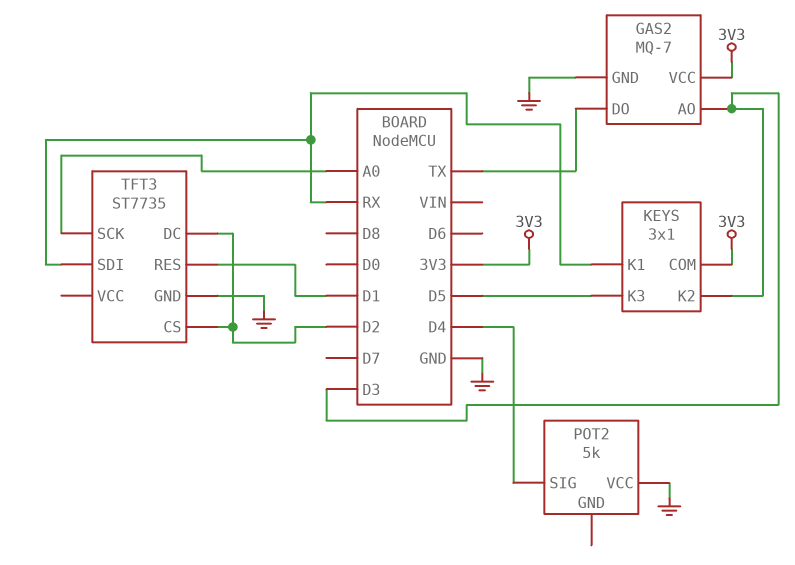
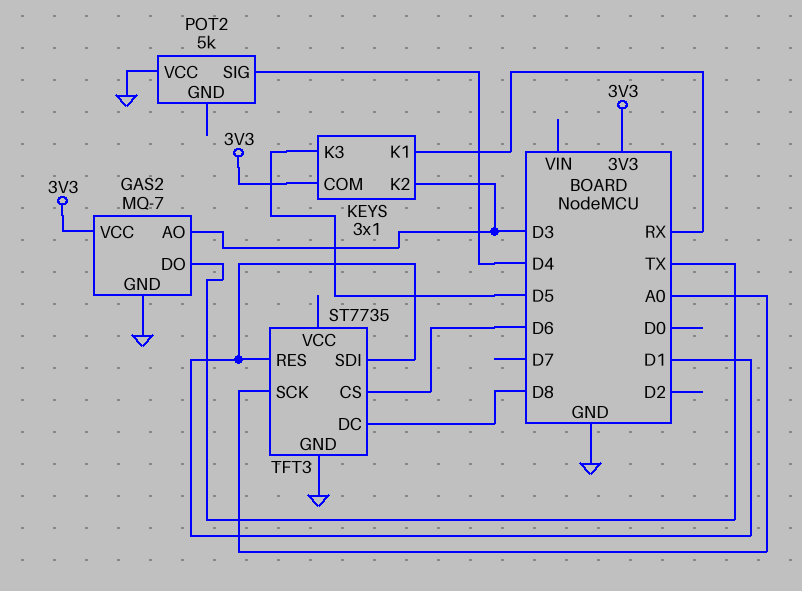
TFT3 pin CS: D2 -> D6
TFT3 pin DC: D2 -> D8
TFT3 pin SDI: RX -> D1

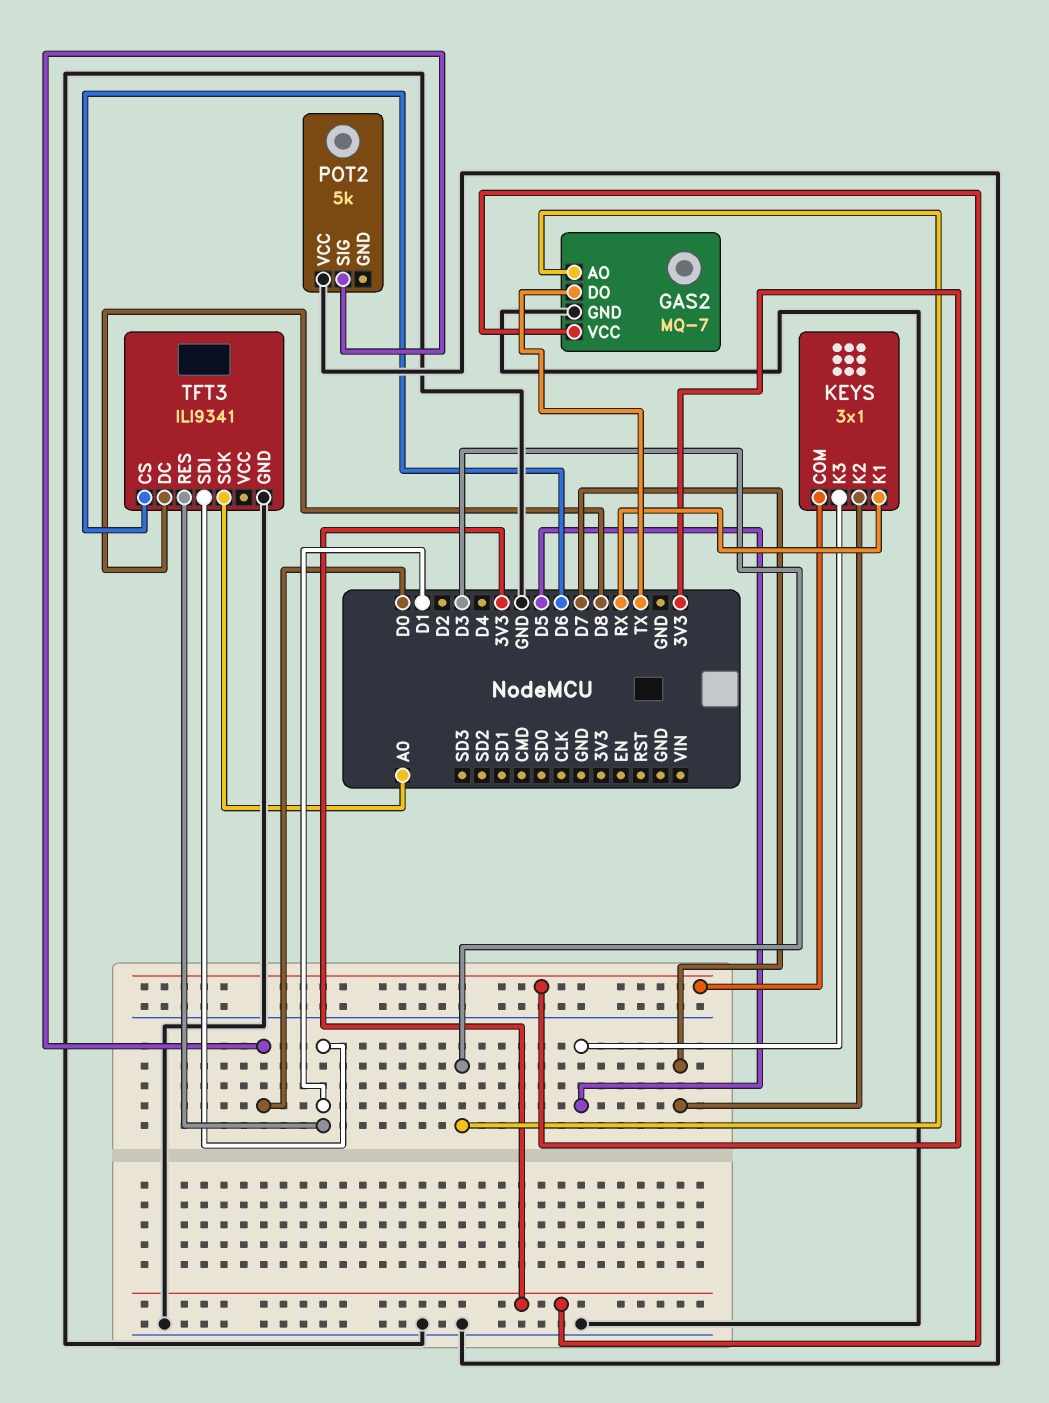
KEYS pin K2: D3 -> D7
POT2 pin SIG: D4 -> D0
TFT3: ST7735 -> ILI9341

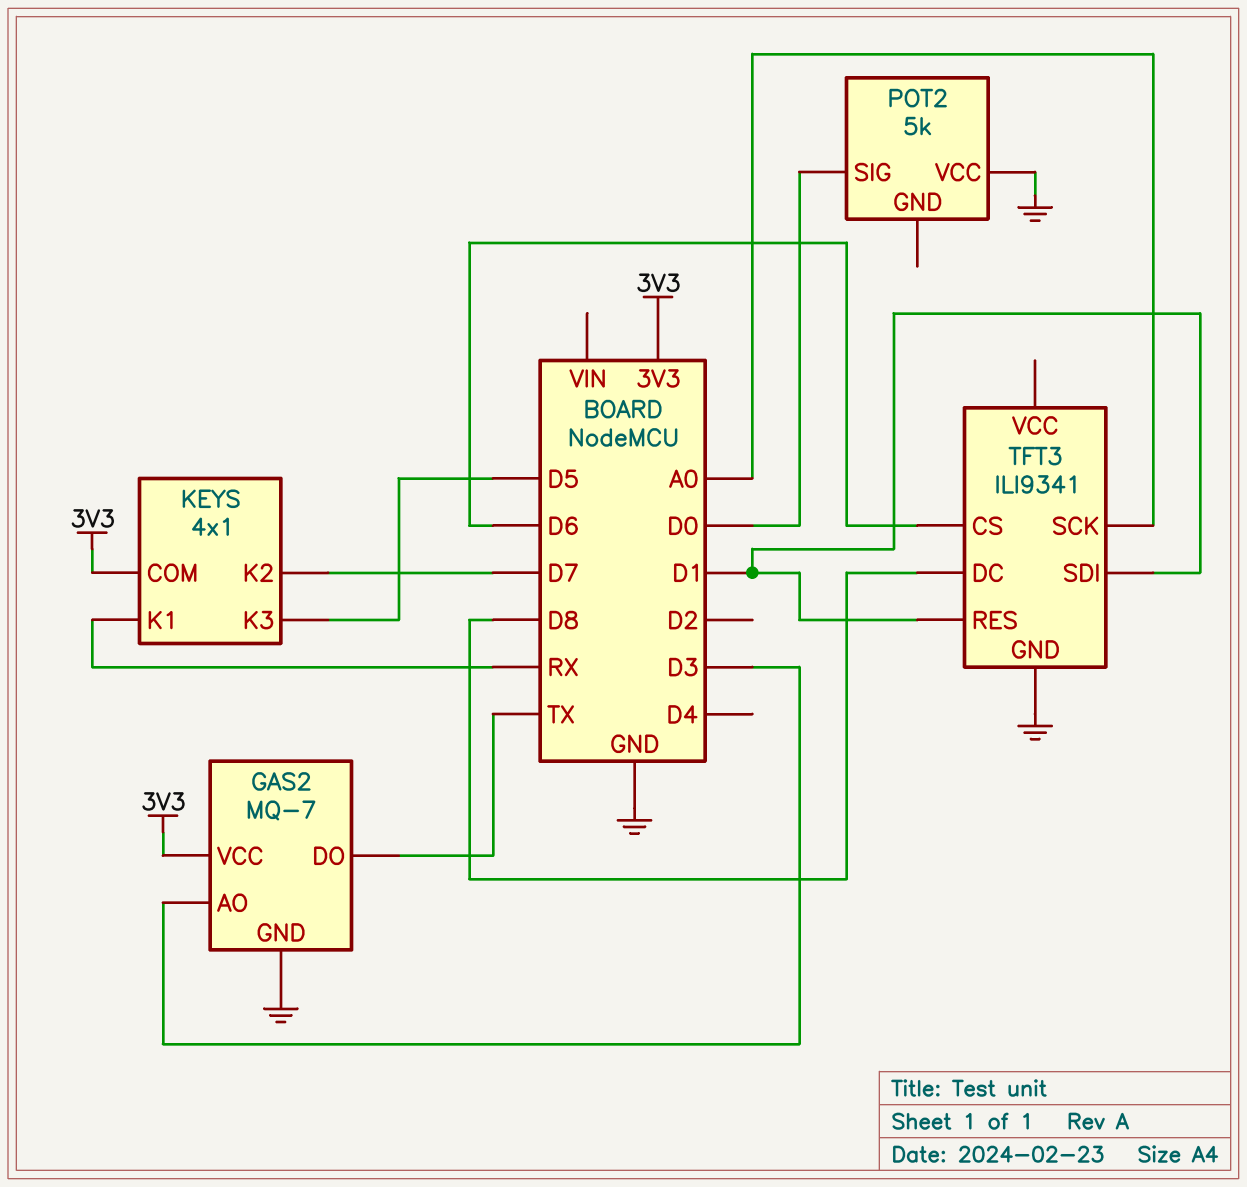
KEYS: 3x1 -> 4x1

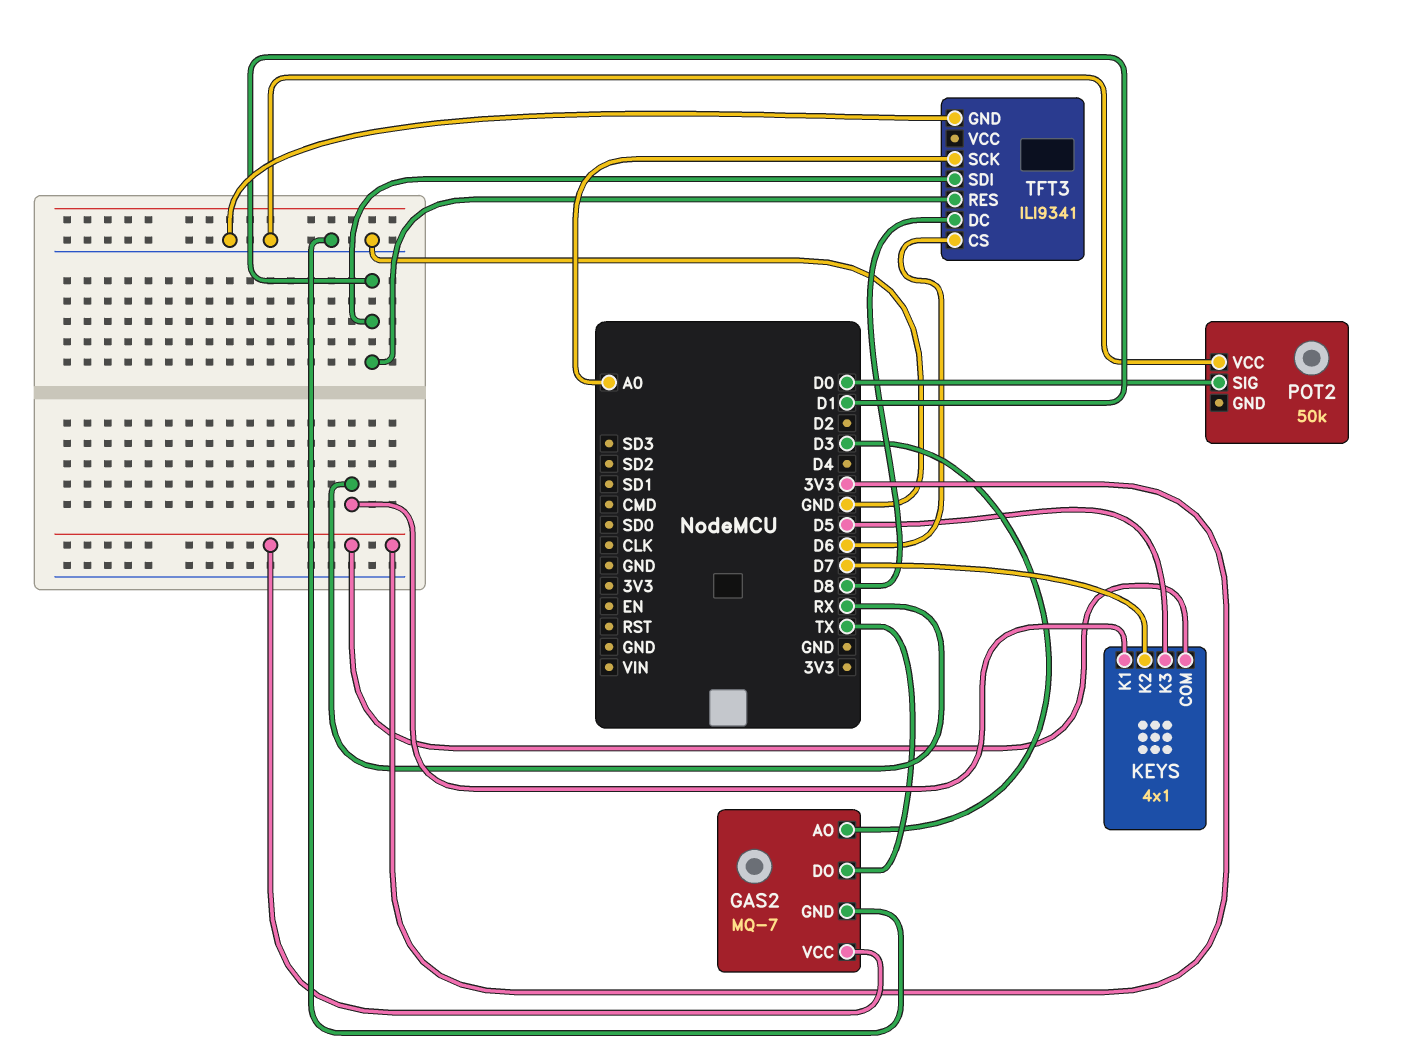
POT2: 5k -> 50k

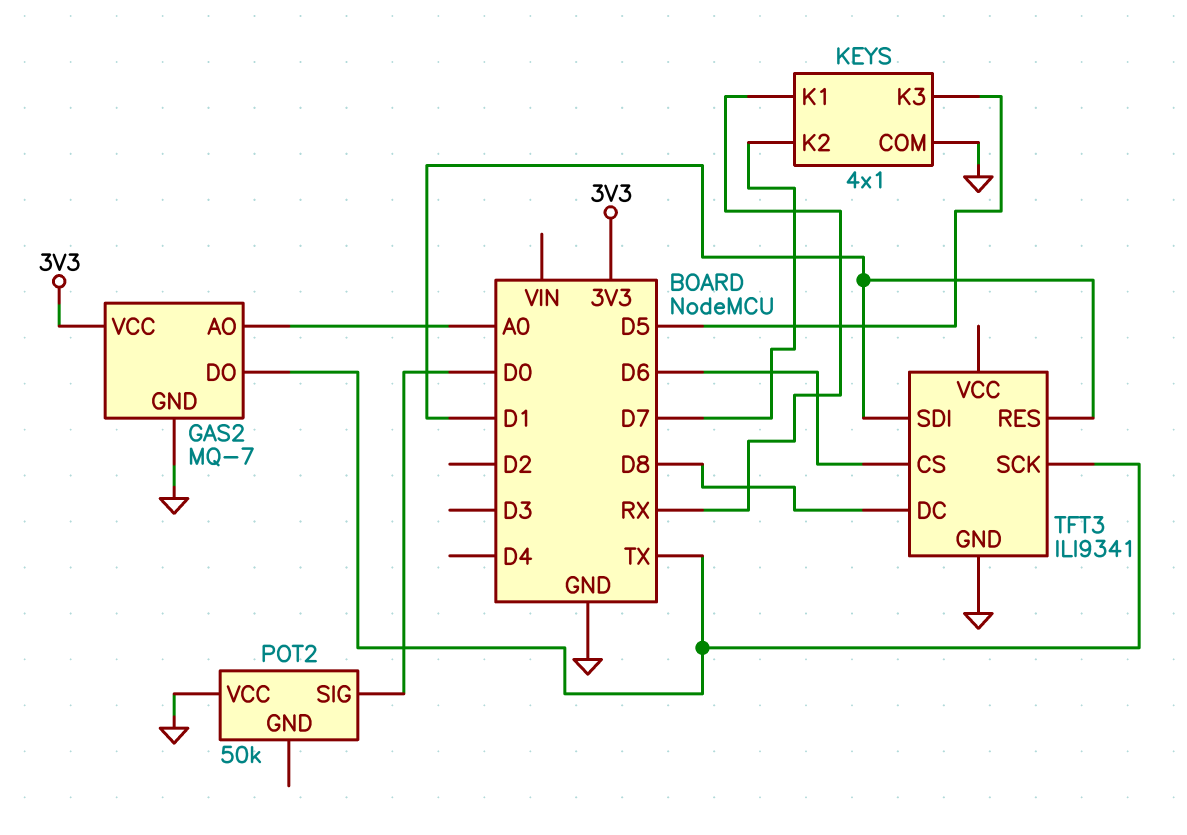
GAS2 pin AO: D3 -> A0
KEYS pin COM: 3V3 -> GND
TFT3 pin SCK: A0 -> TX

